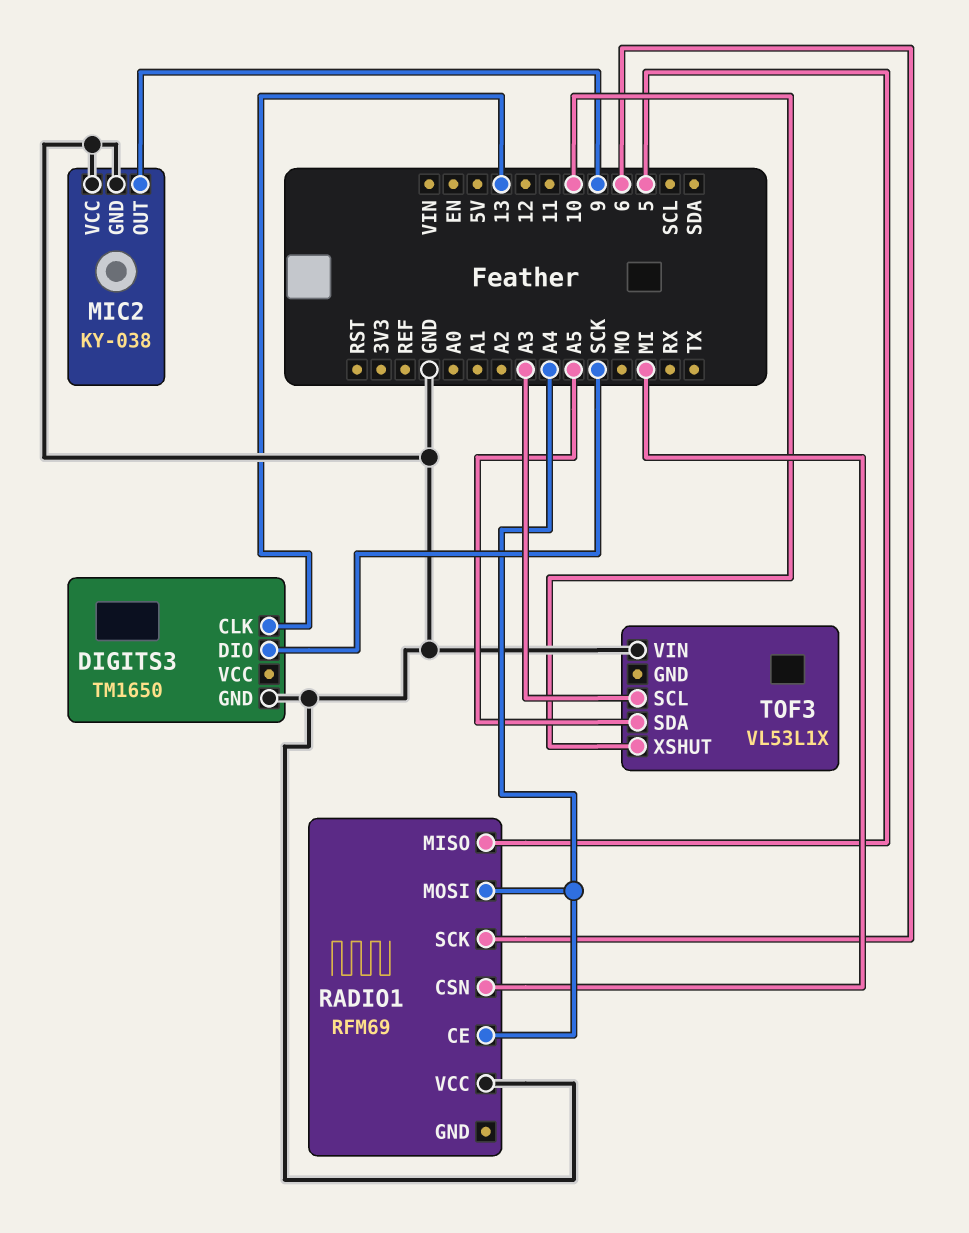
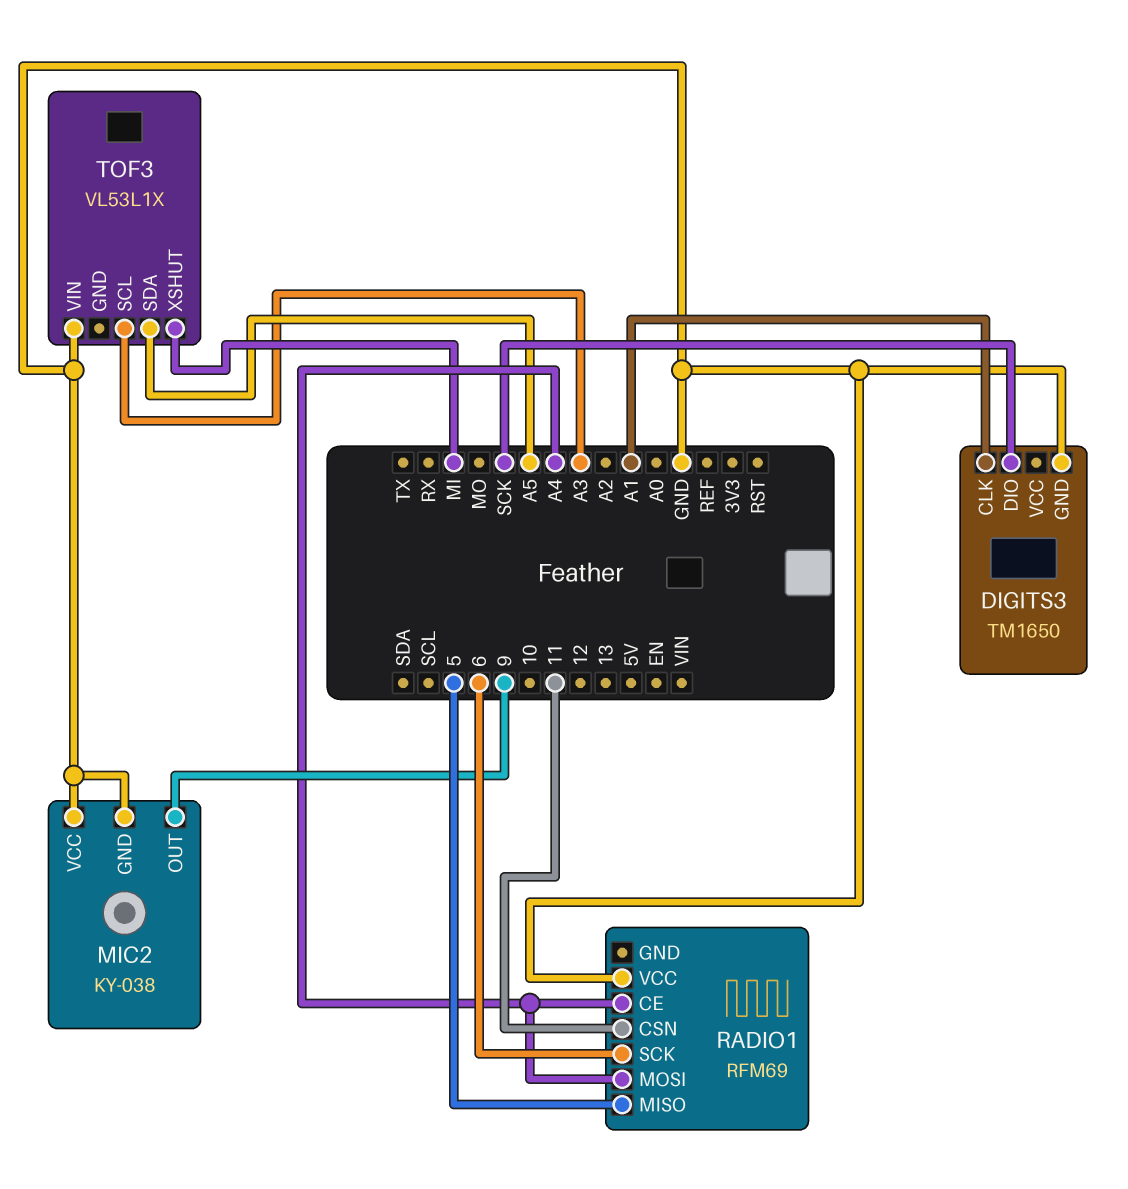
DIGITS3 pin CLK: 13 -> A1
RADIO1 pin CSN: MI -> 11
TOF3 pin XSHUT: 10 -> MI

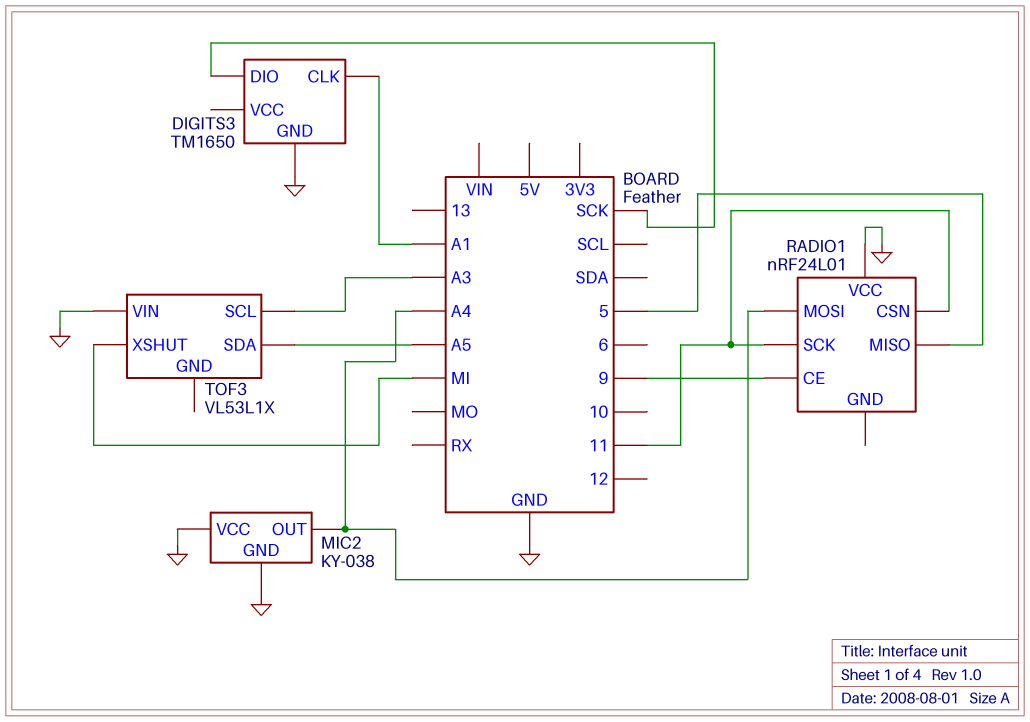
MIC2 pin OUT: 9 -> A4
RADIO1: RFM69 -> nRF24L01
RADIO1 pin CE: A4 -> 9
RADIO1 pin SCK: 6 -> 11

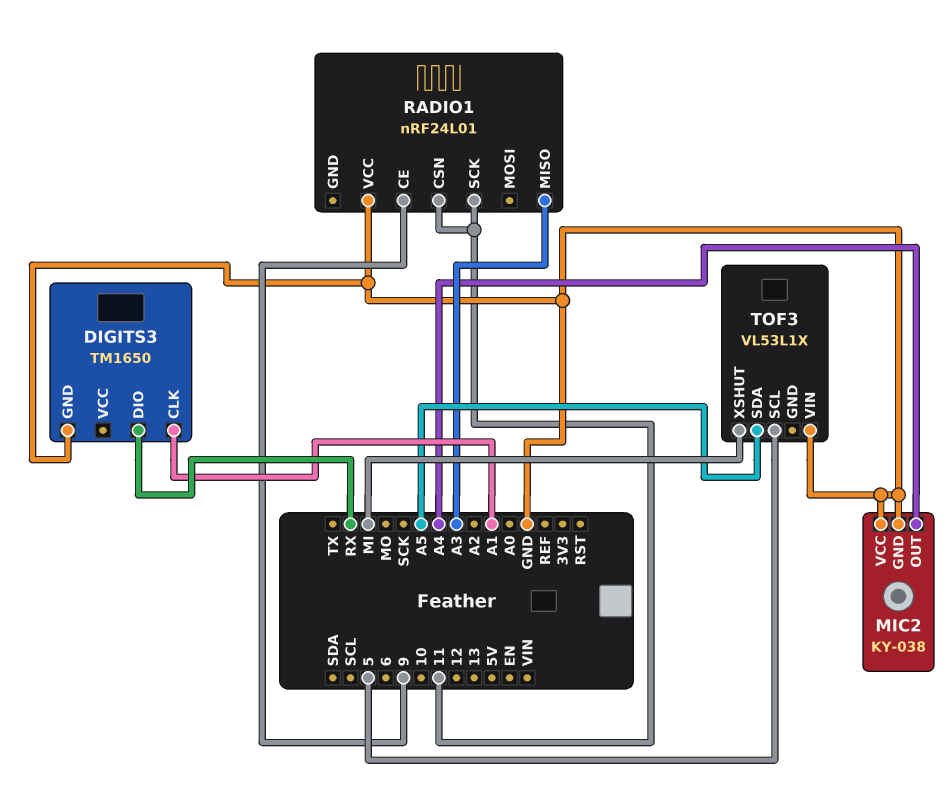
DIGITS3 pin DIO: SCK -> RX
RADIO1 pin MISO: 5 -> A3
RADIO1 pin MOSI: A4 -> none
TOF3 pin SCL: A3 -> 5

